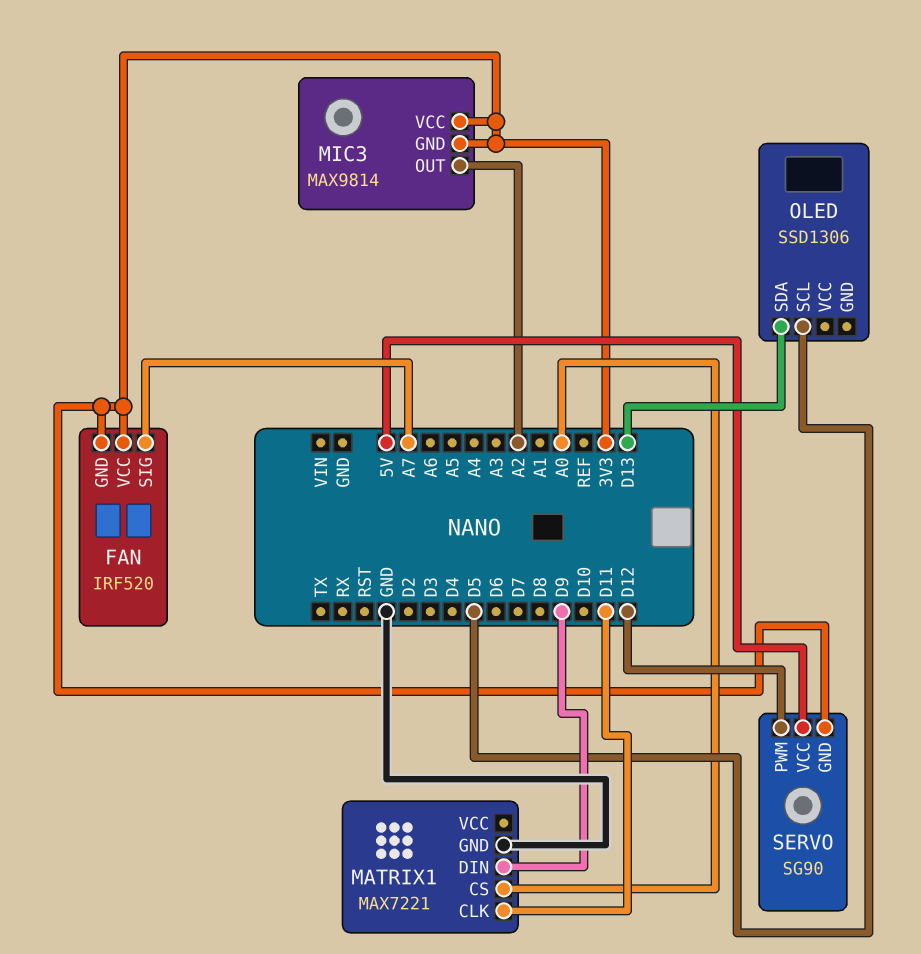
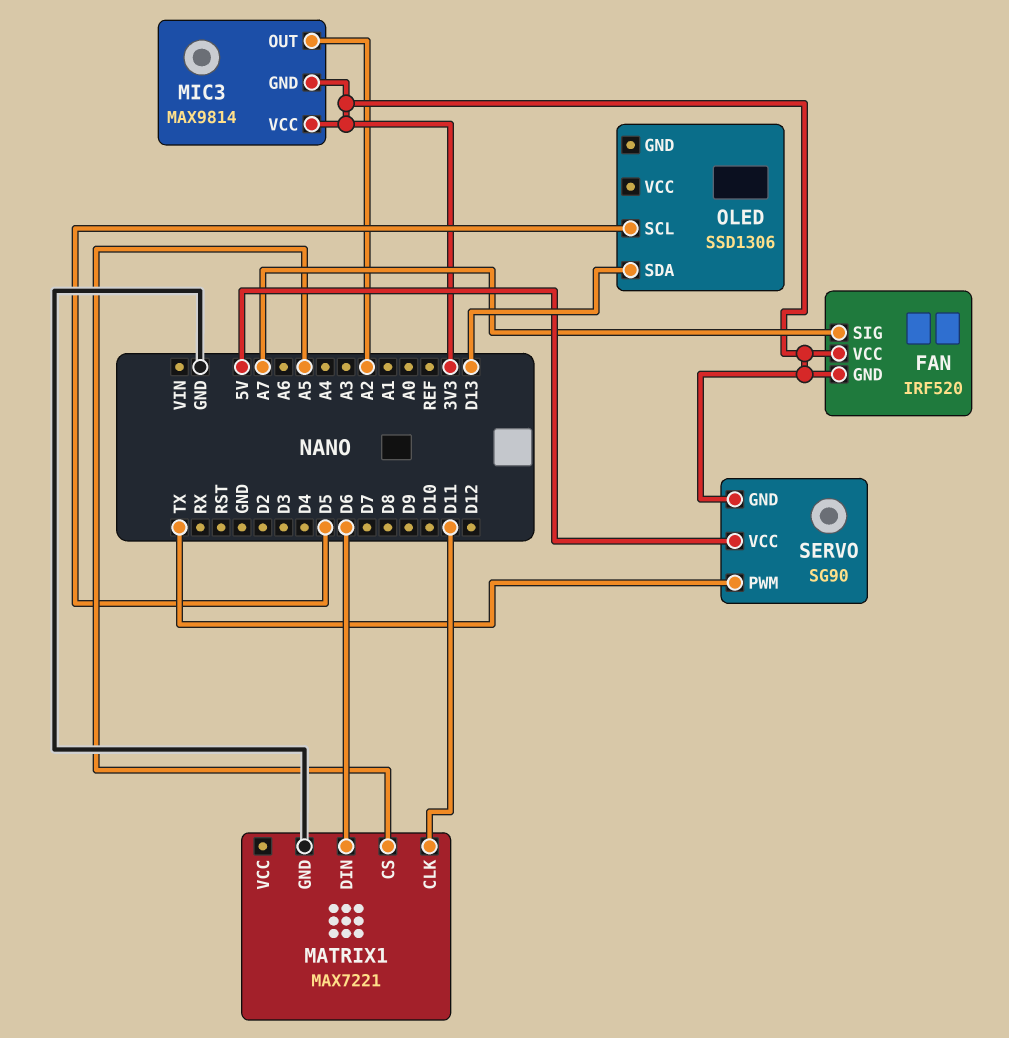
MATRIX1 pin CS: A0 -> A5
MATRIX1 pin DIN: D9 -> D6
SERVO pin PWM: D12 -> TX

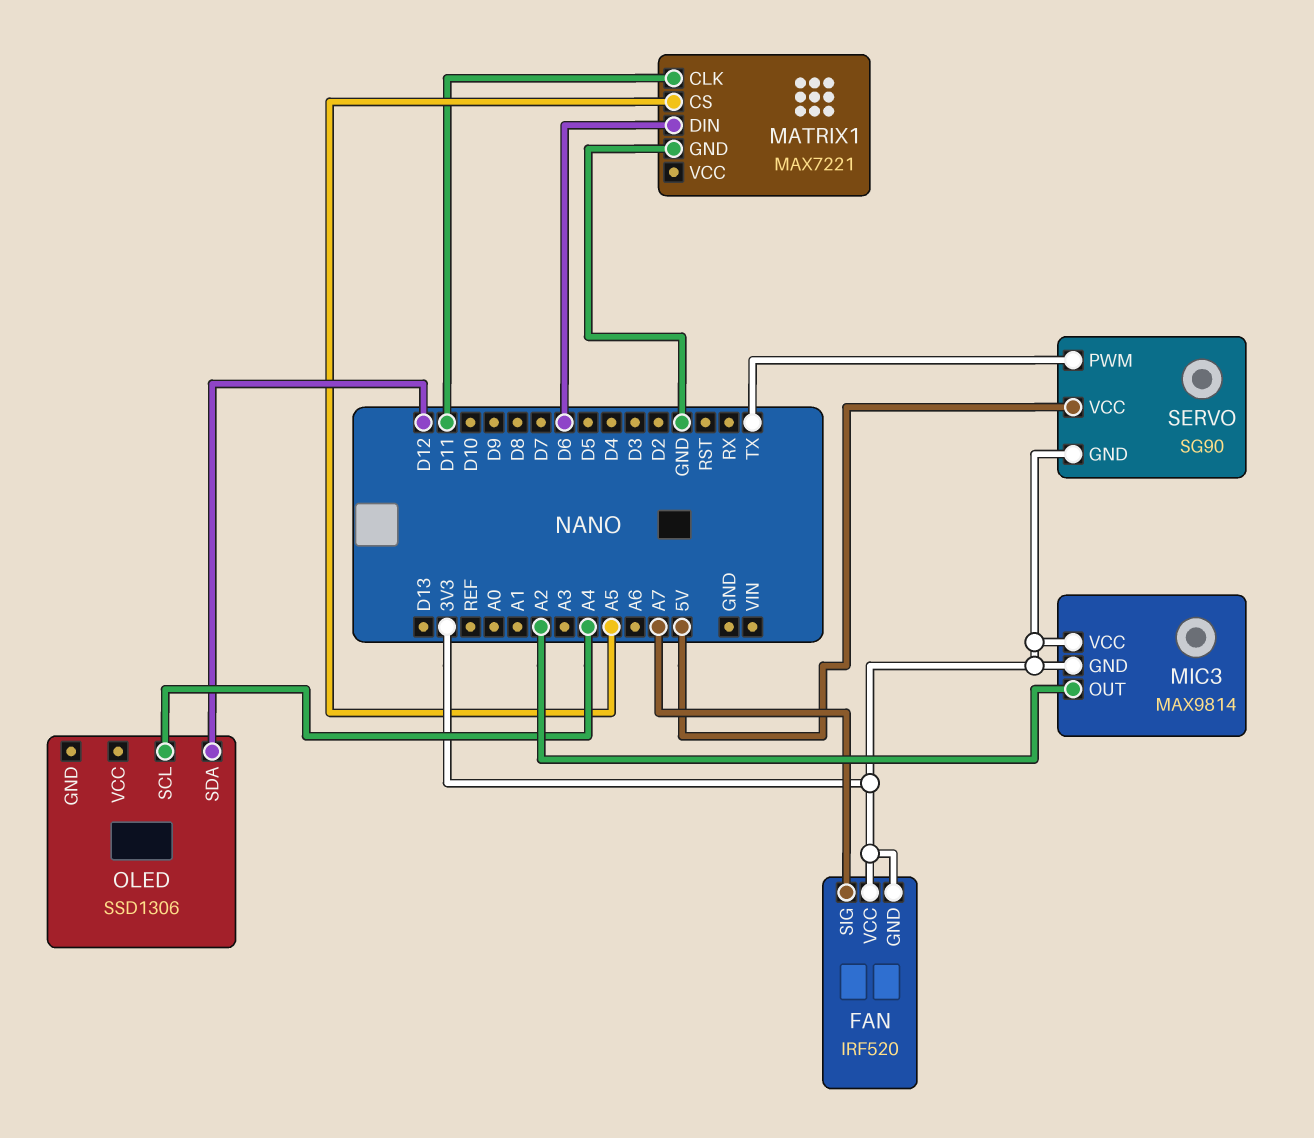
OLED pin SCL: D5 -> A4
OLED pin SDA: D13 -> D12

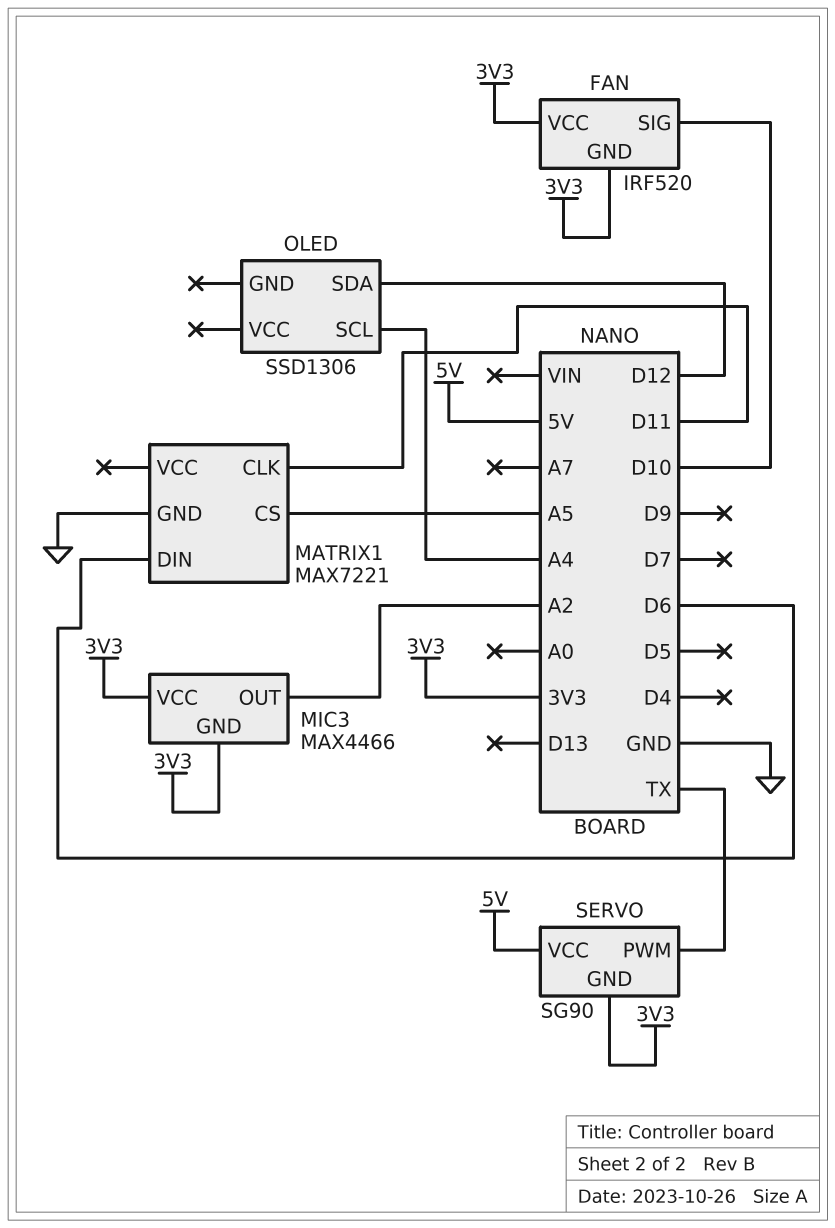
FAN pin SIG: A7 -> D10
MIC3: MAX9814 -> MAX4466

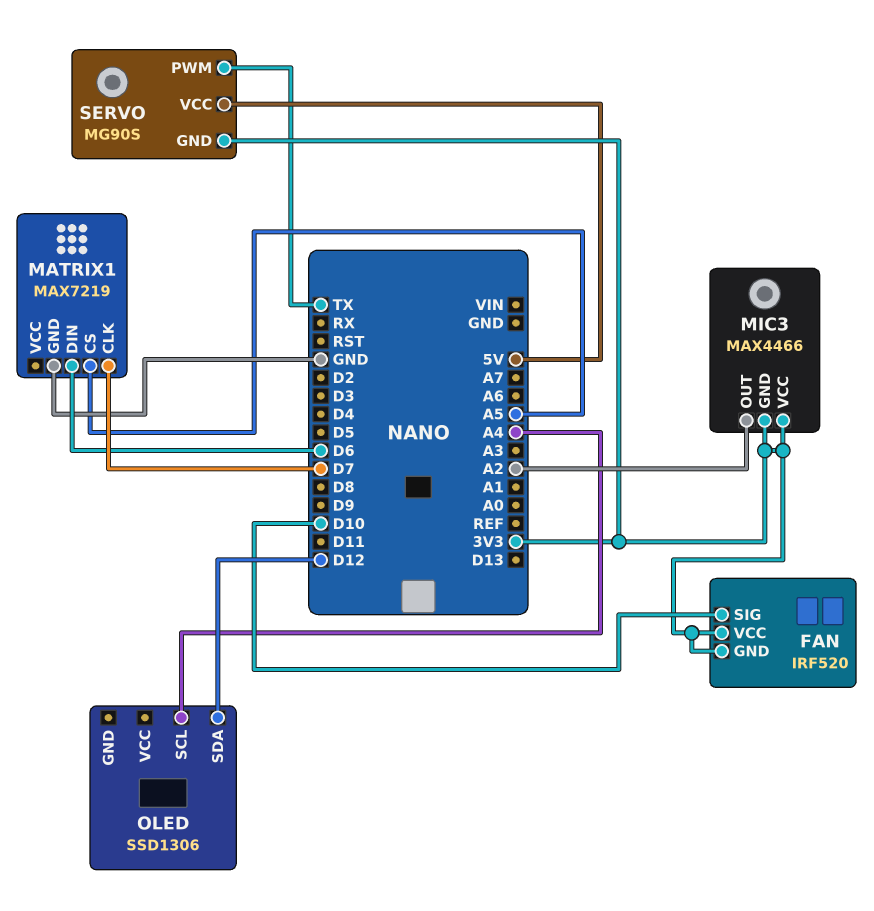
MATRIX1: MAX7221 -> MAX7219
MATRIX1 pin CLK: D11 -> D7
SERVO: SG90 -> MG90S

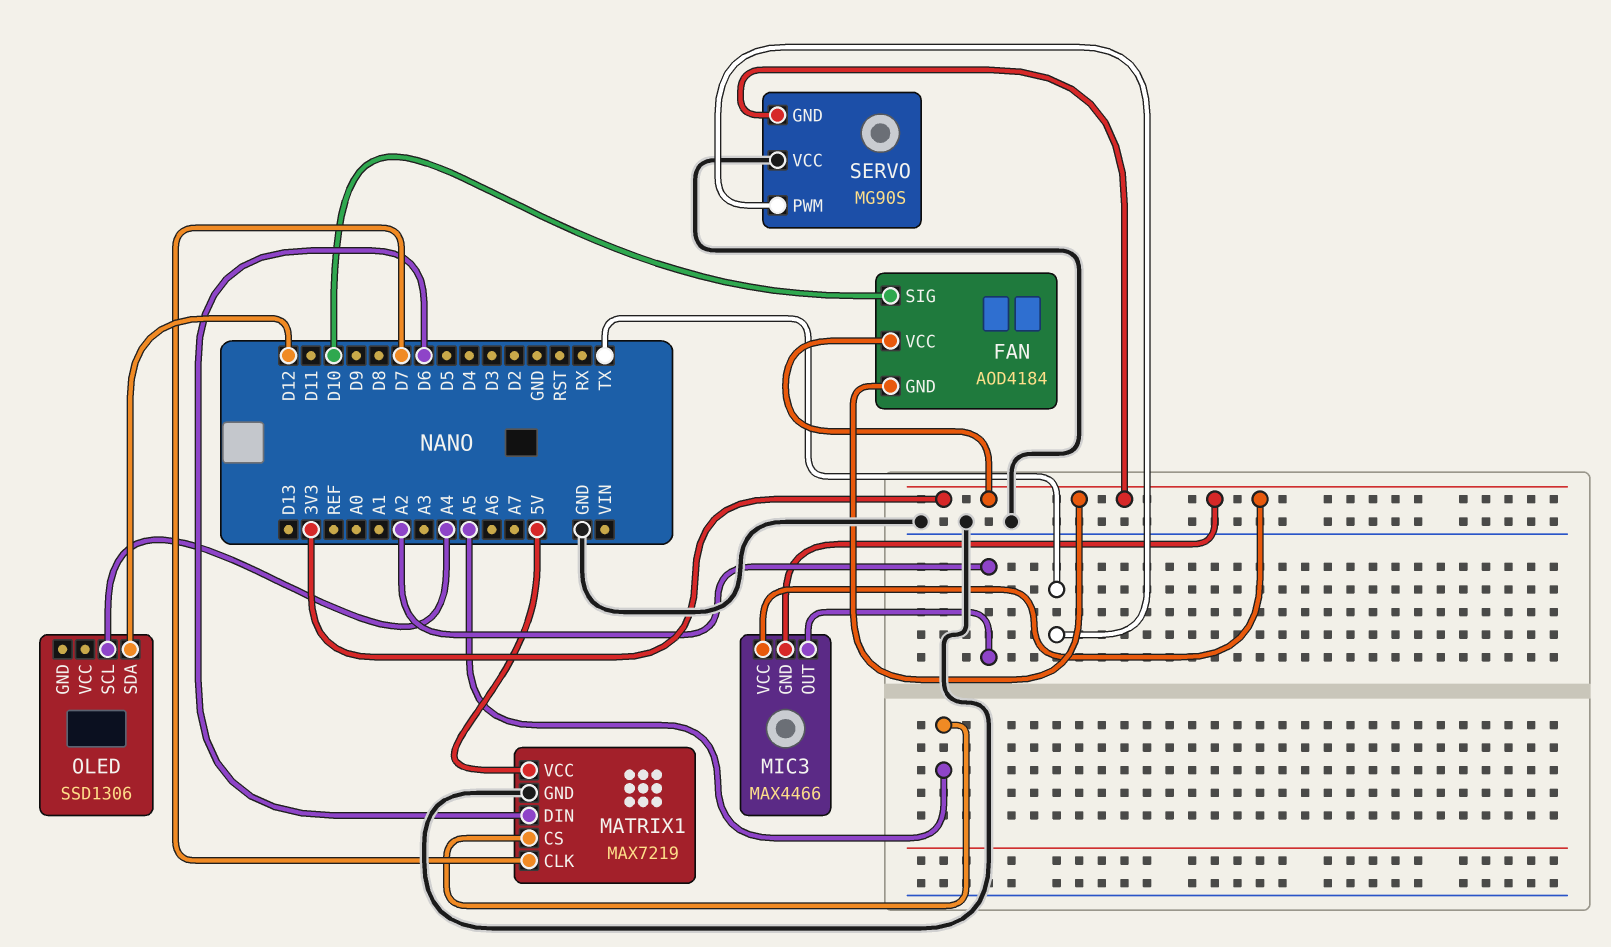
FAN: IRF520 -> AOD4184
MATRIX1 pin VCC: none -> 5V
SERVO pin VCC: 5V -> GND

